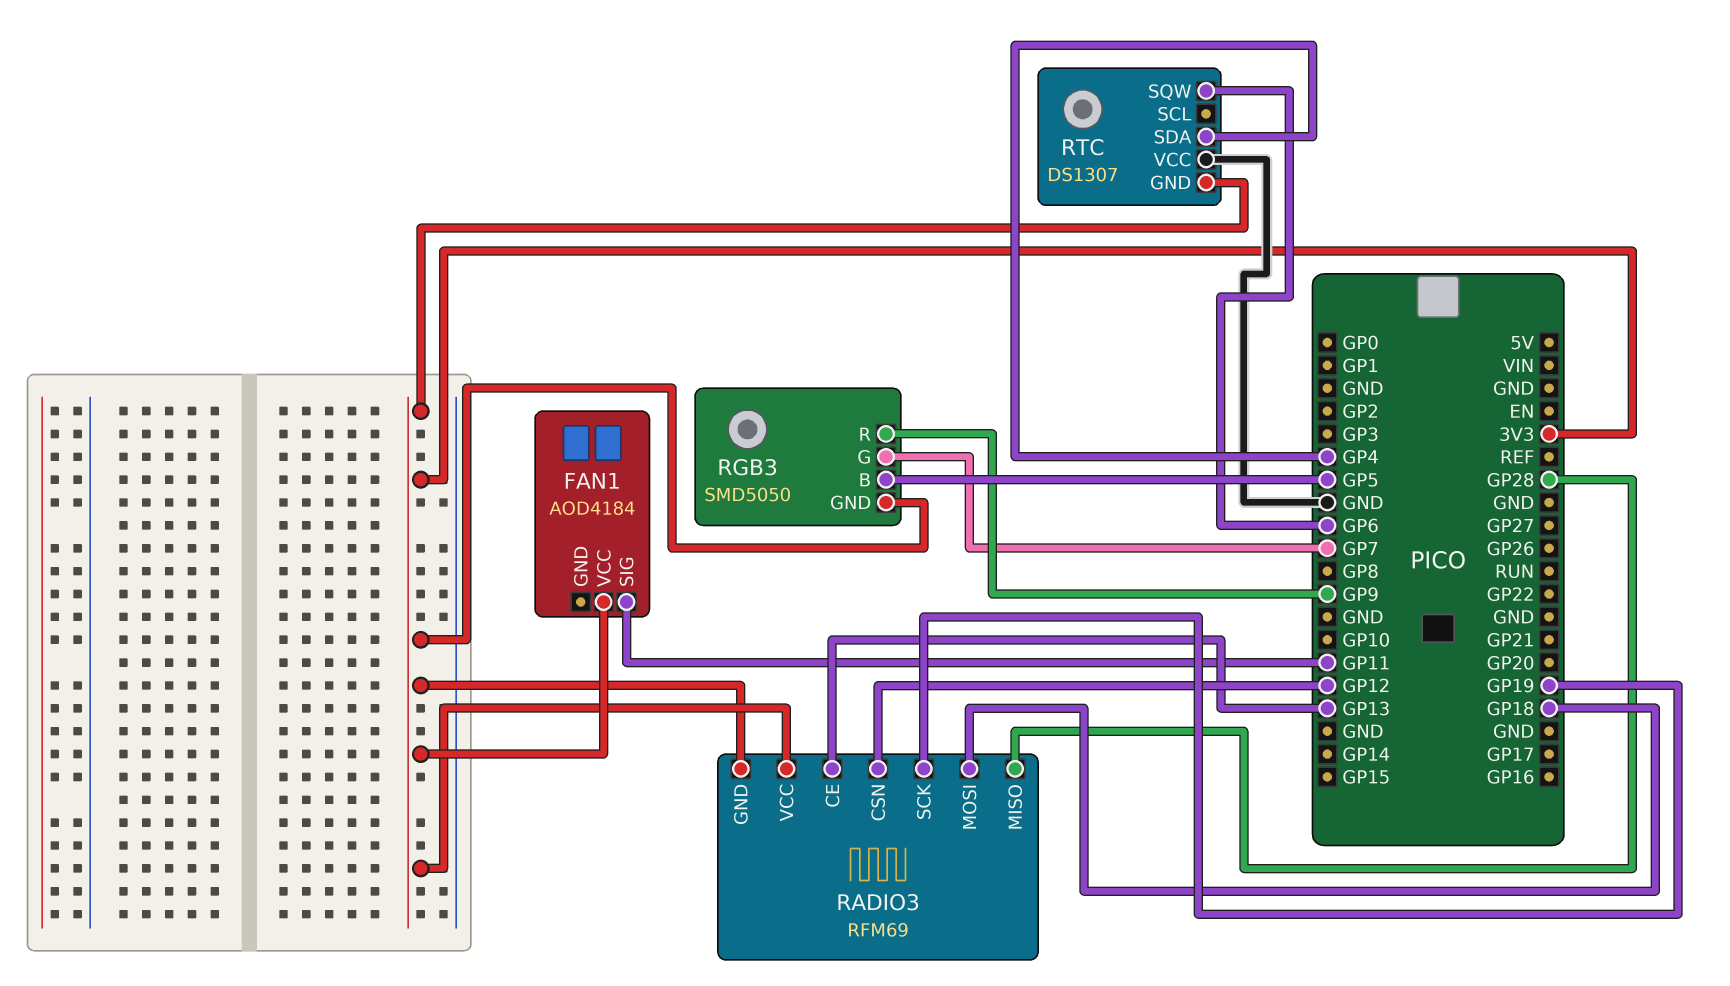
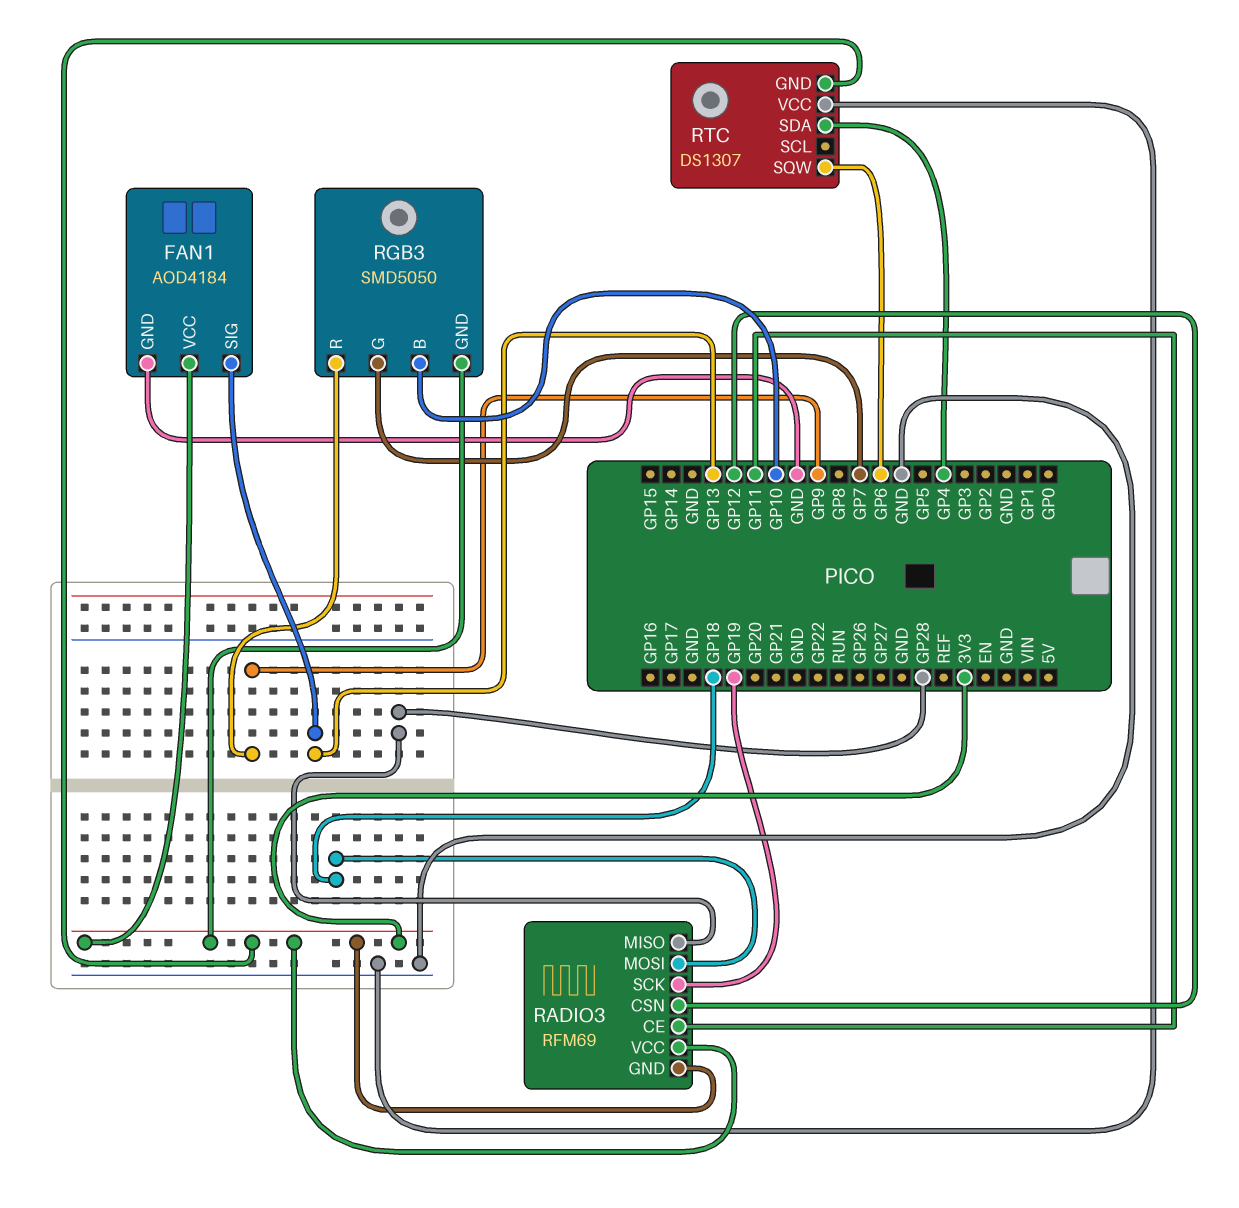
FAN1 pin GND: none -> GND
FAN1 pin SIG: GP11 -> GP13
RADIO3 pin CE: GP13 -> GP11
RGB3 pin B: GP5 -> GP10

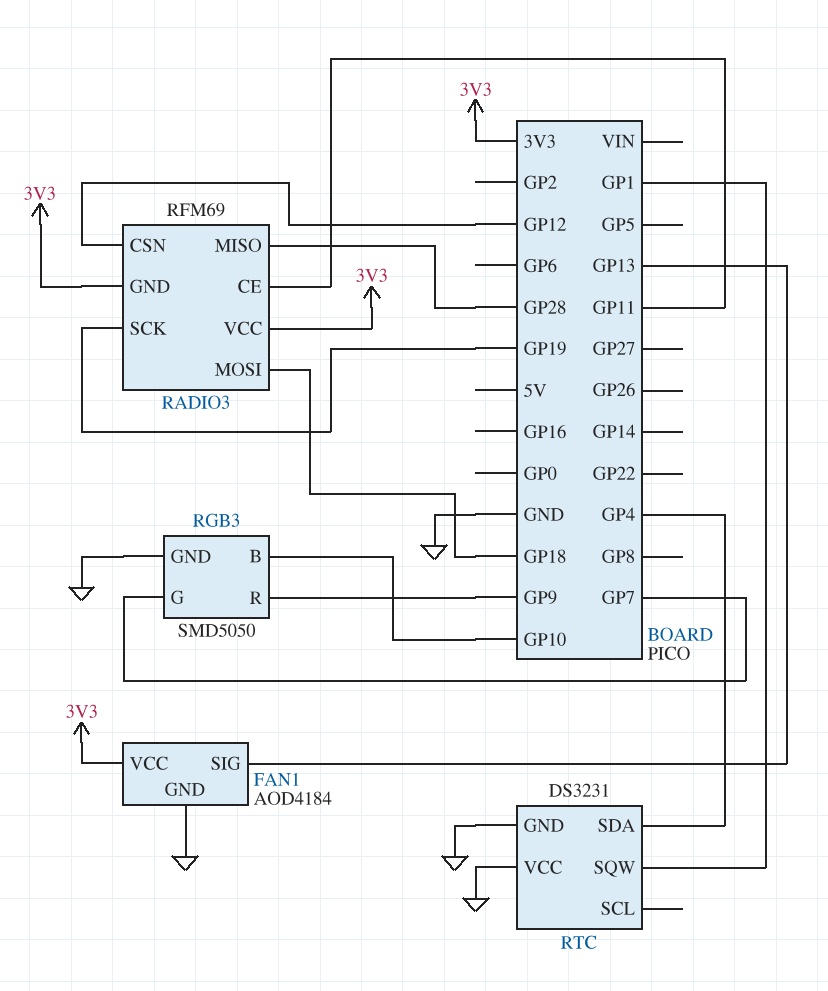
RGB3 pin GND: 3V3 -> GND
RTC: DS1307 -> DS3231
RTC pin GND: 3V3 -> GND
RTC pin SQW: GP6 -> GP1

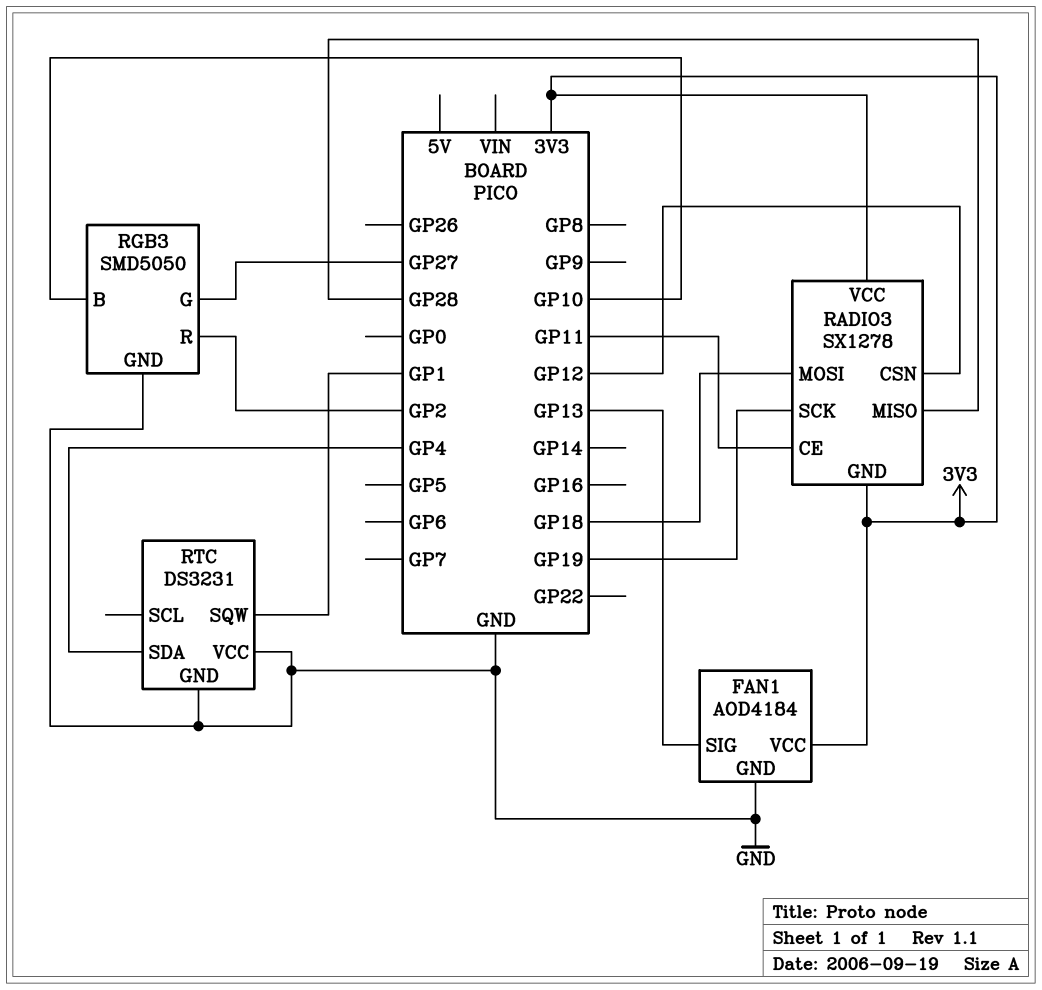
RADIO3: RFM69 -> SX1278
RGB3 pin G: GP7 -> GP27
RGB3 pin R: GP9 -> GP2

